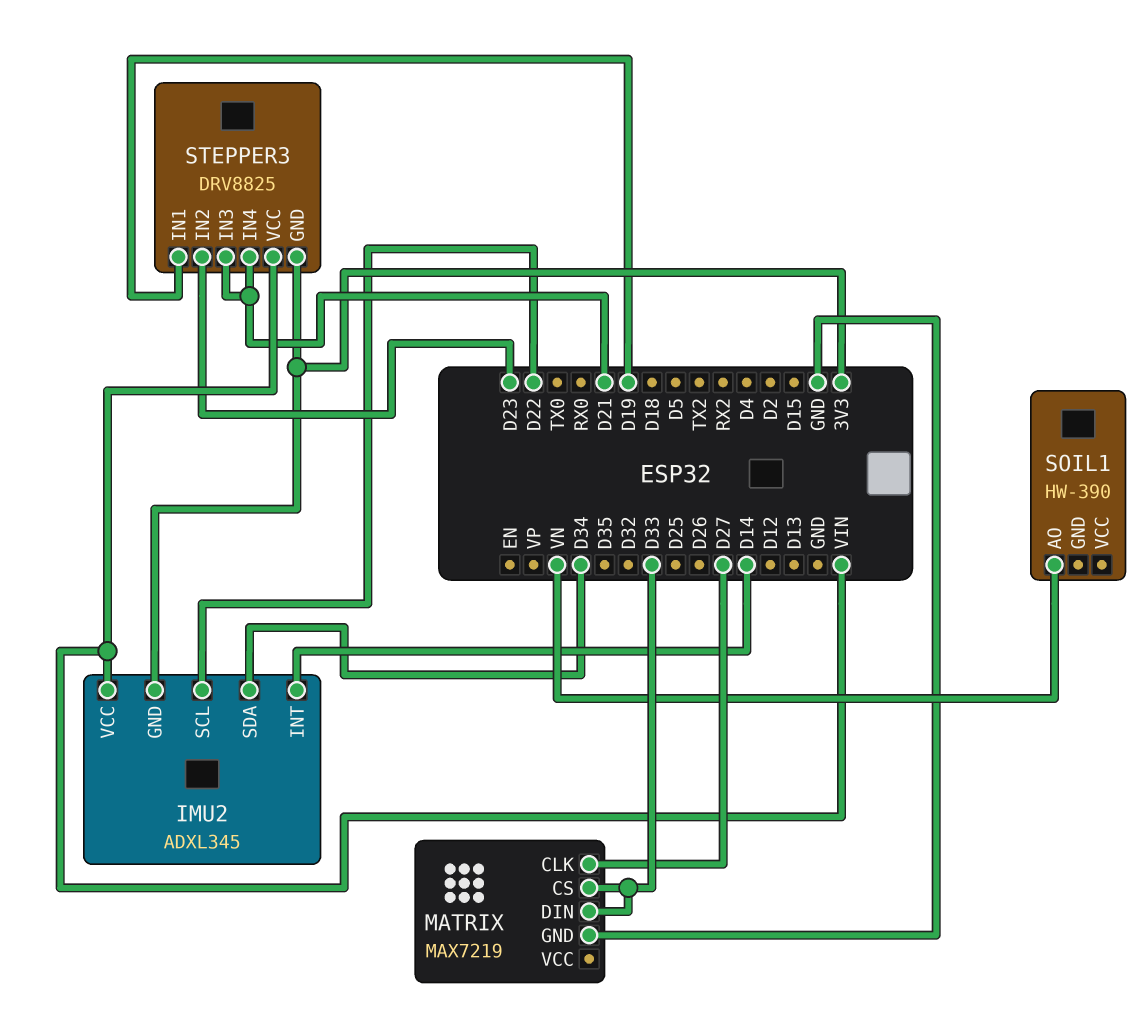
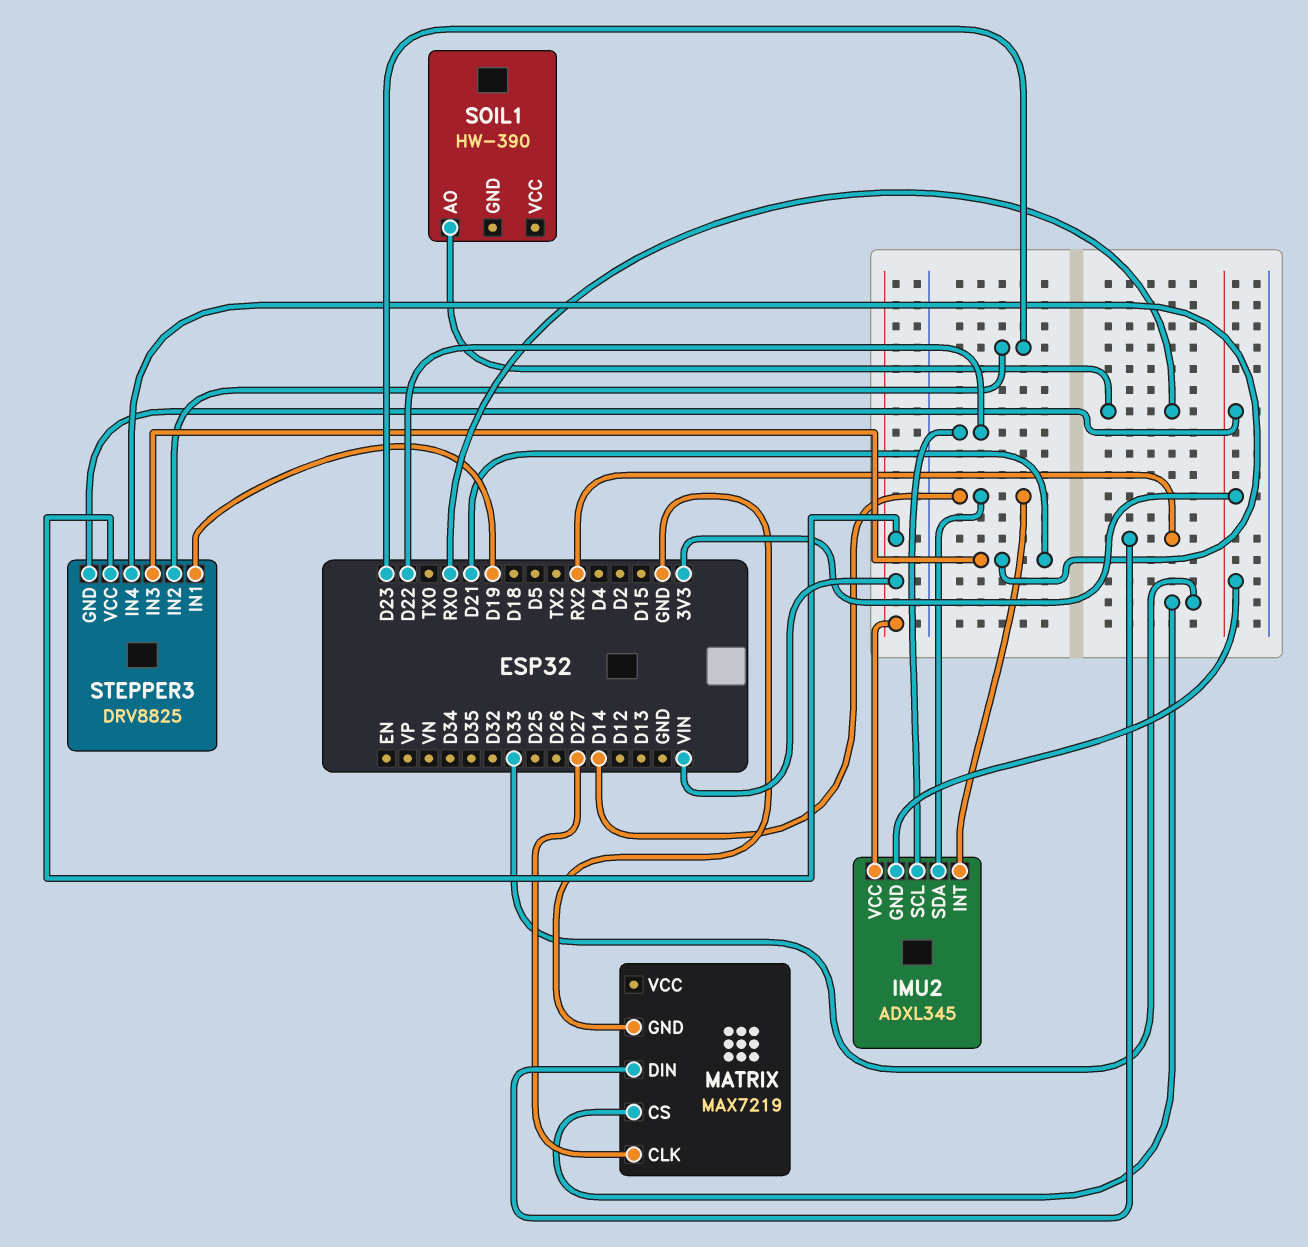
IMU2 pin SDA: D34 -> D14
MATRIX pin DIN: D33 -> RX2
SOIL1 pin AO: VN -> RX0

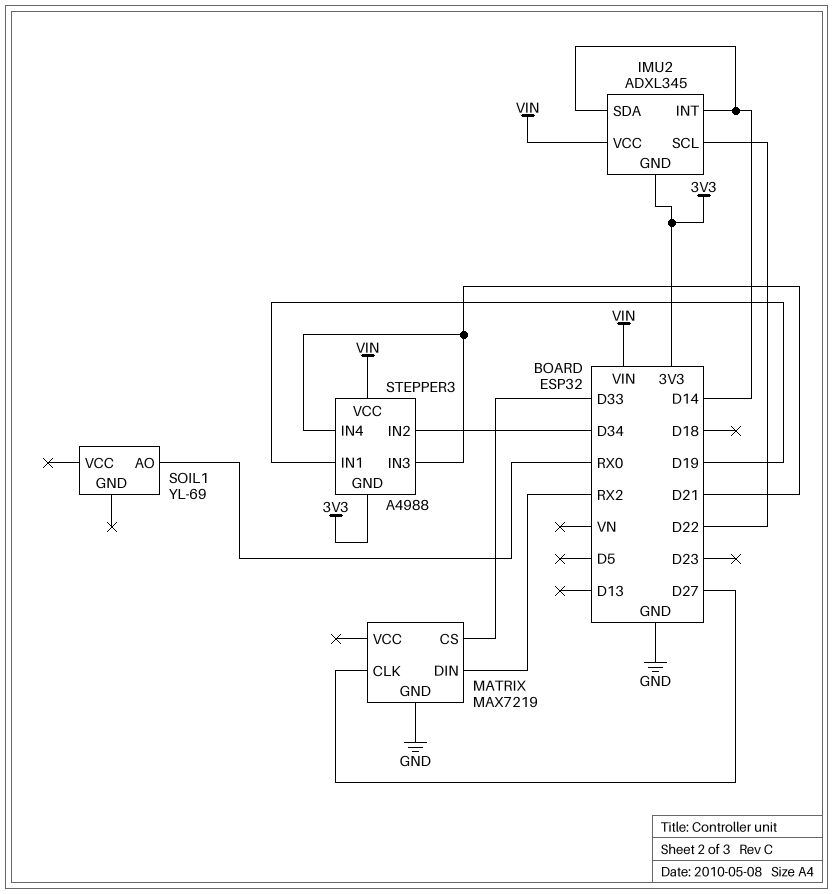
SOIL1: HW-390 -> YL-69
STEPPER3: DRV8825 -> A4988
STEPPER3 pin IN2: D23 -> D34

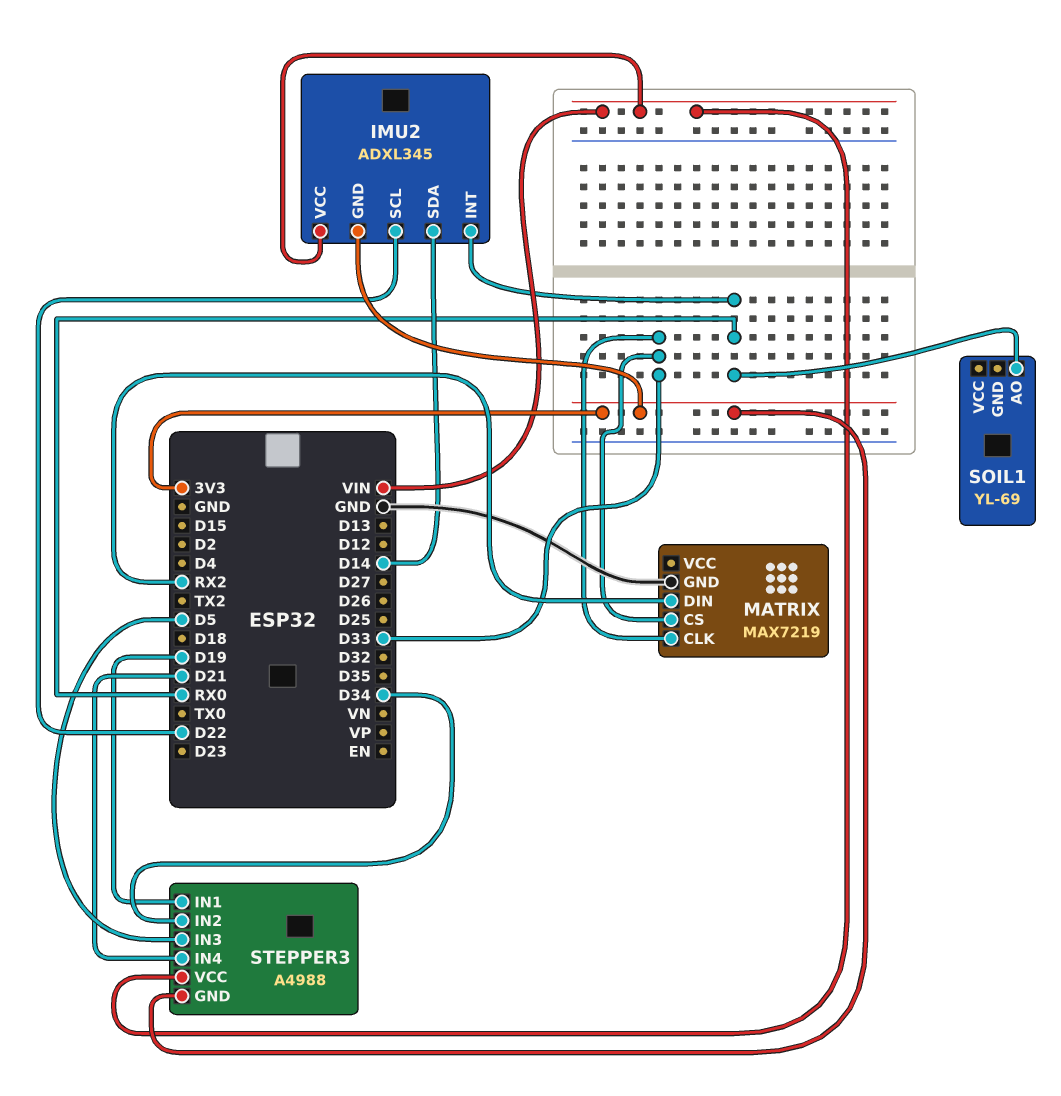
IMU2 pin INT: D14 -> RX0
MATRIX pin CLK: D27 -> D33
STEPPER3 pin IN3: D21 -> D5

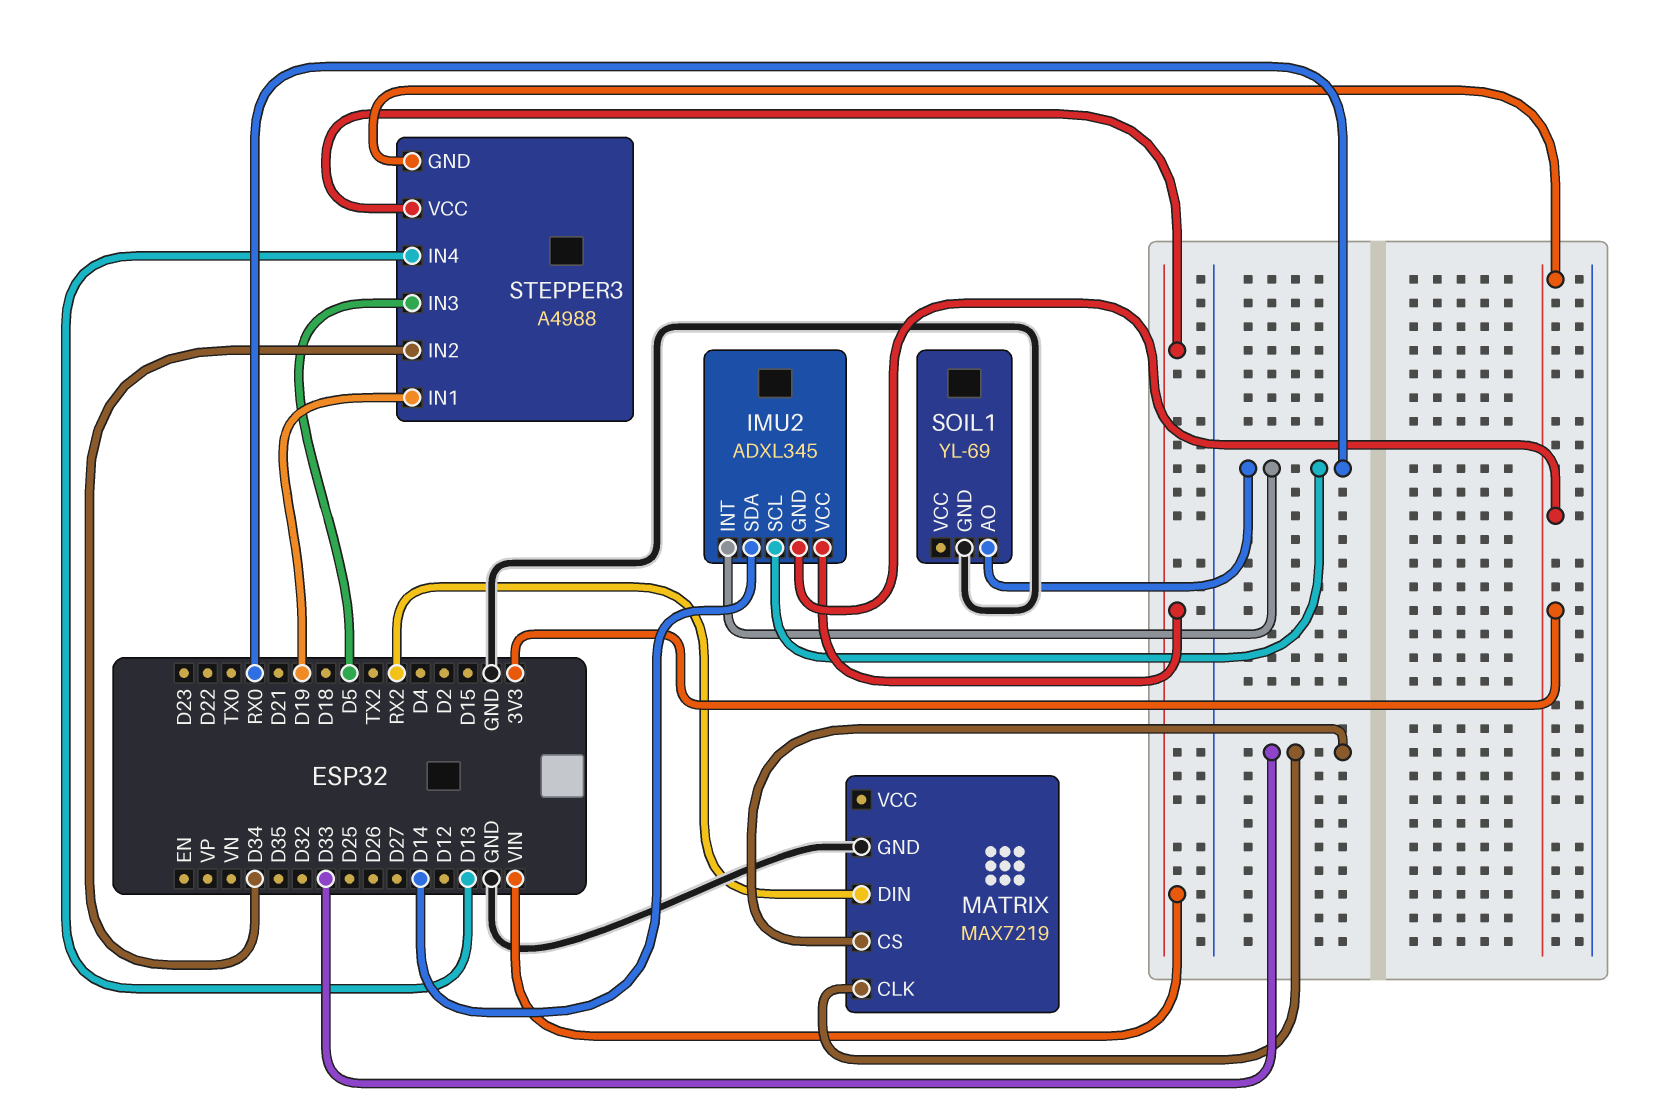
IMU2 pin SCL: D22 -> RX0
SOIL1 pin GND: none -> GND
STEPPER3 pin IN4: D21 -> D13

